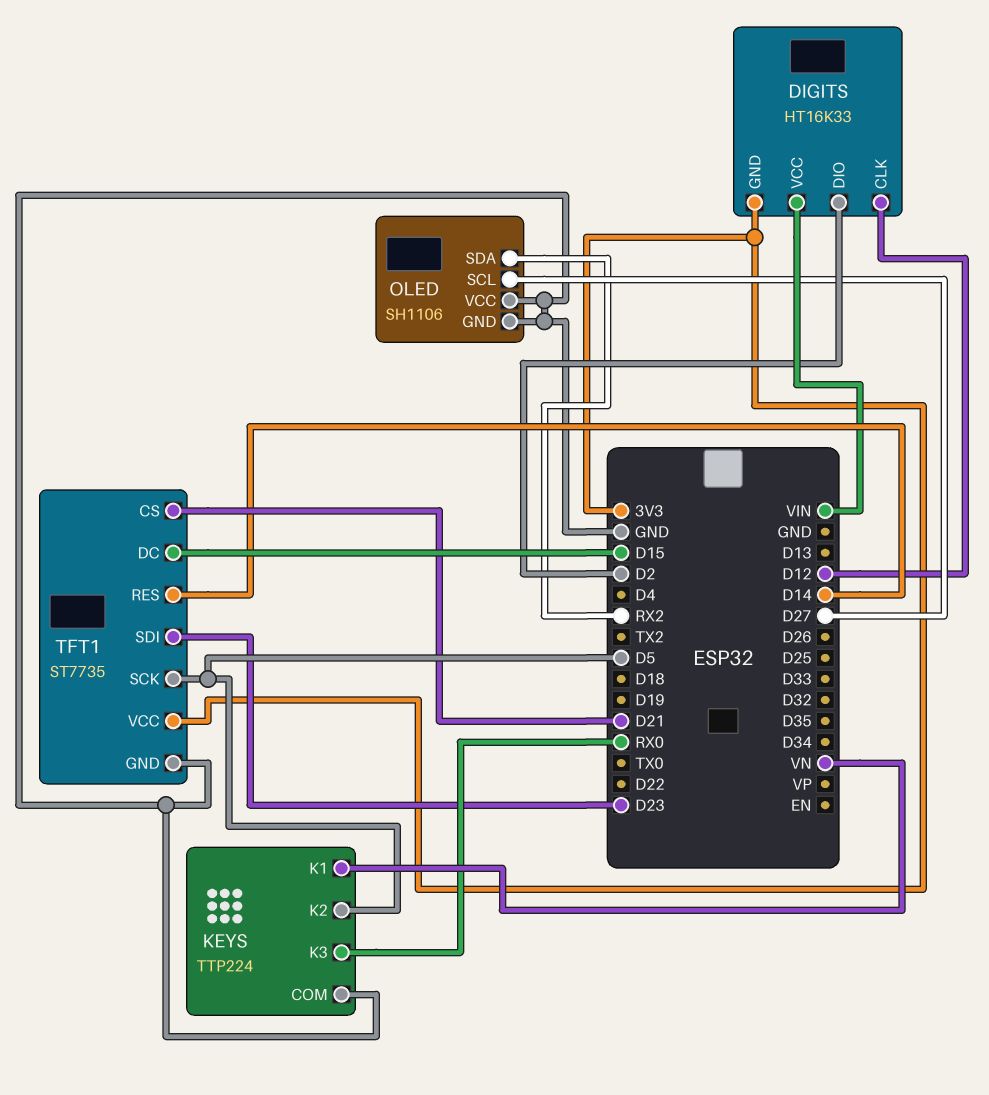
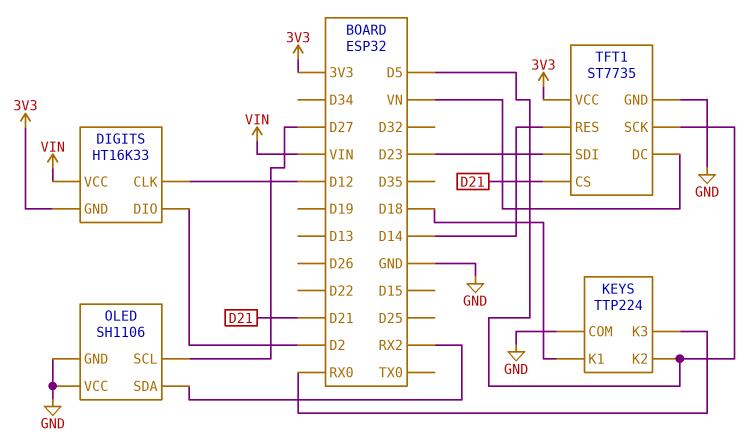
KEYS pin K1: VN -> D18
TFT1 pin DC: D15 -> VN

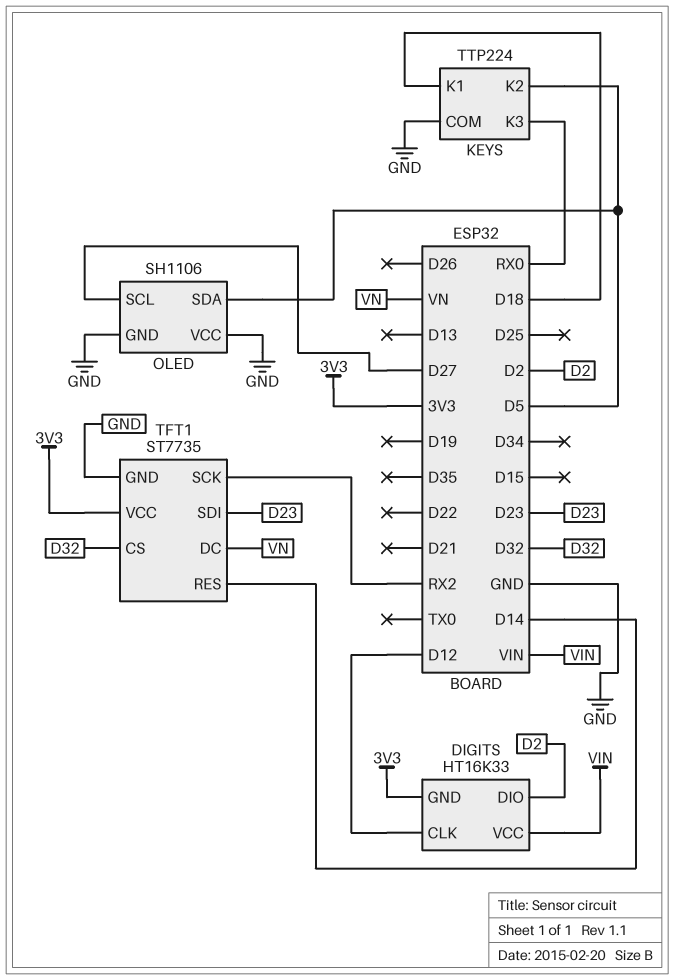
OLED pin SDA: RX2 -> D5
TFT1 pin CS: D21 -> D32
TFT1 pin SCK: D5 -> RX2

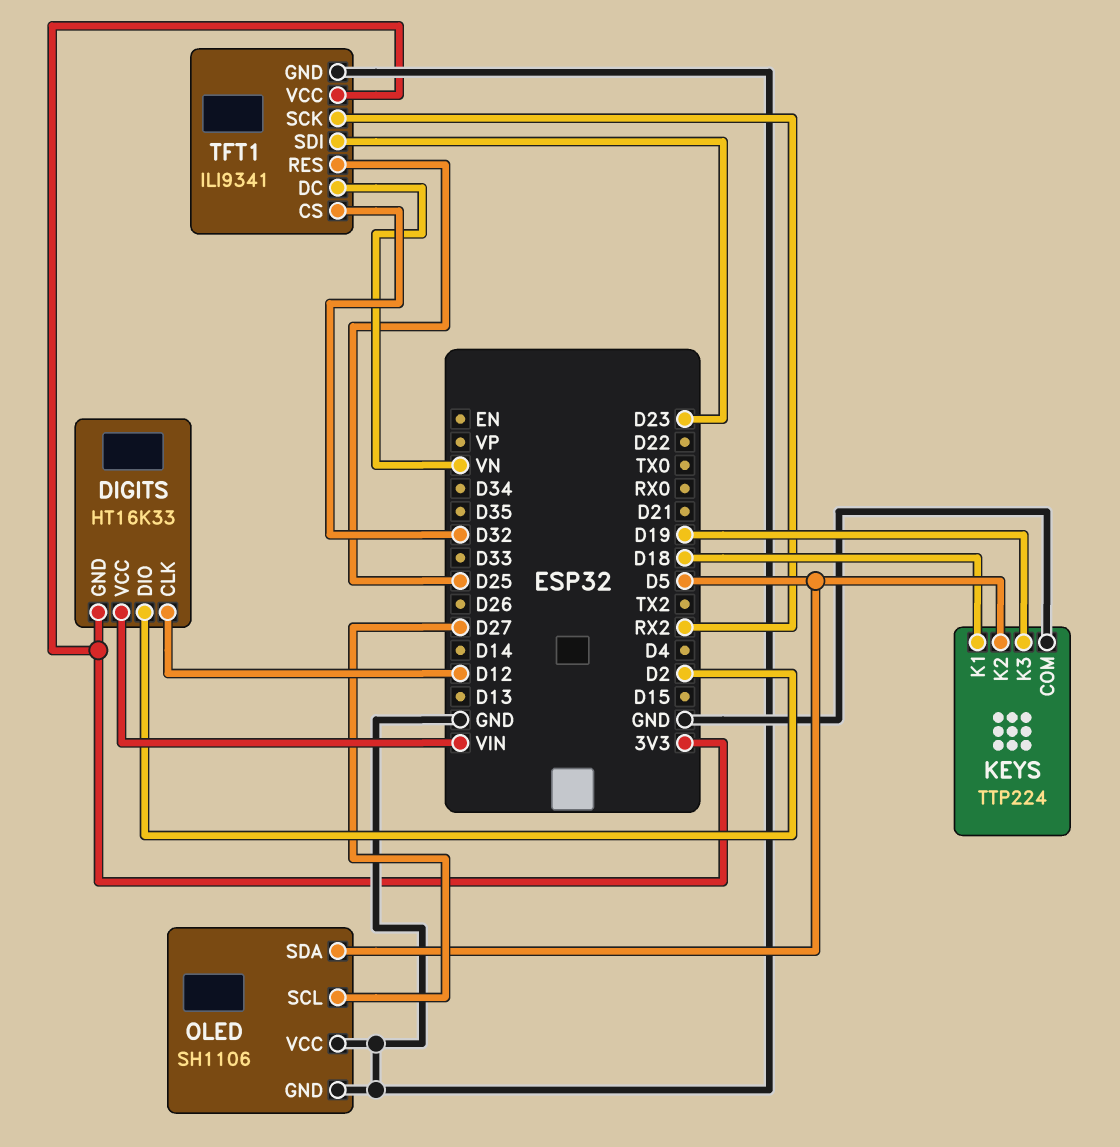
KEYS pin K3: RX0 -> D19
TFT1: ST7735 -> ILI9341
TFT1 pin RES: D14 -> D25

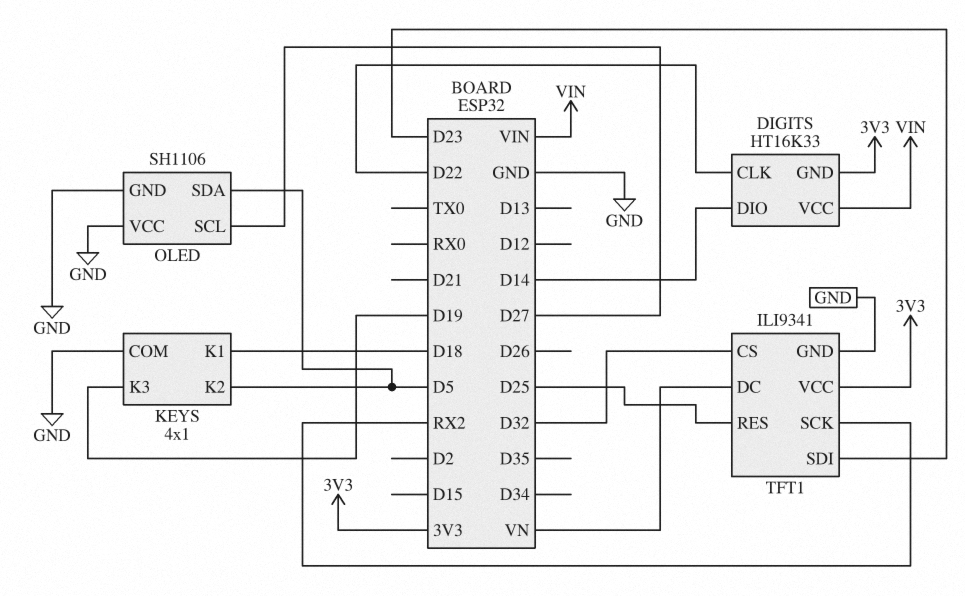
DIGITS pin CLK: D12 -> D22
DIGITS pin DIO: D2 -> D14
KEYS: TTP224 -> 4x1

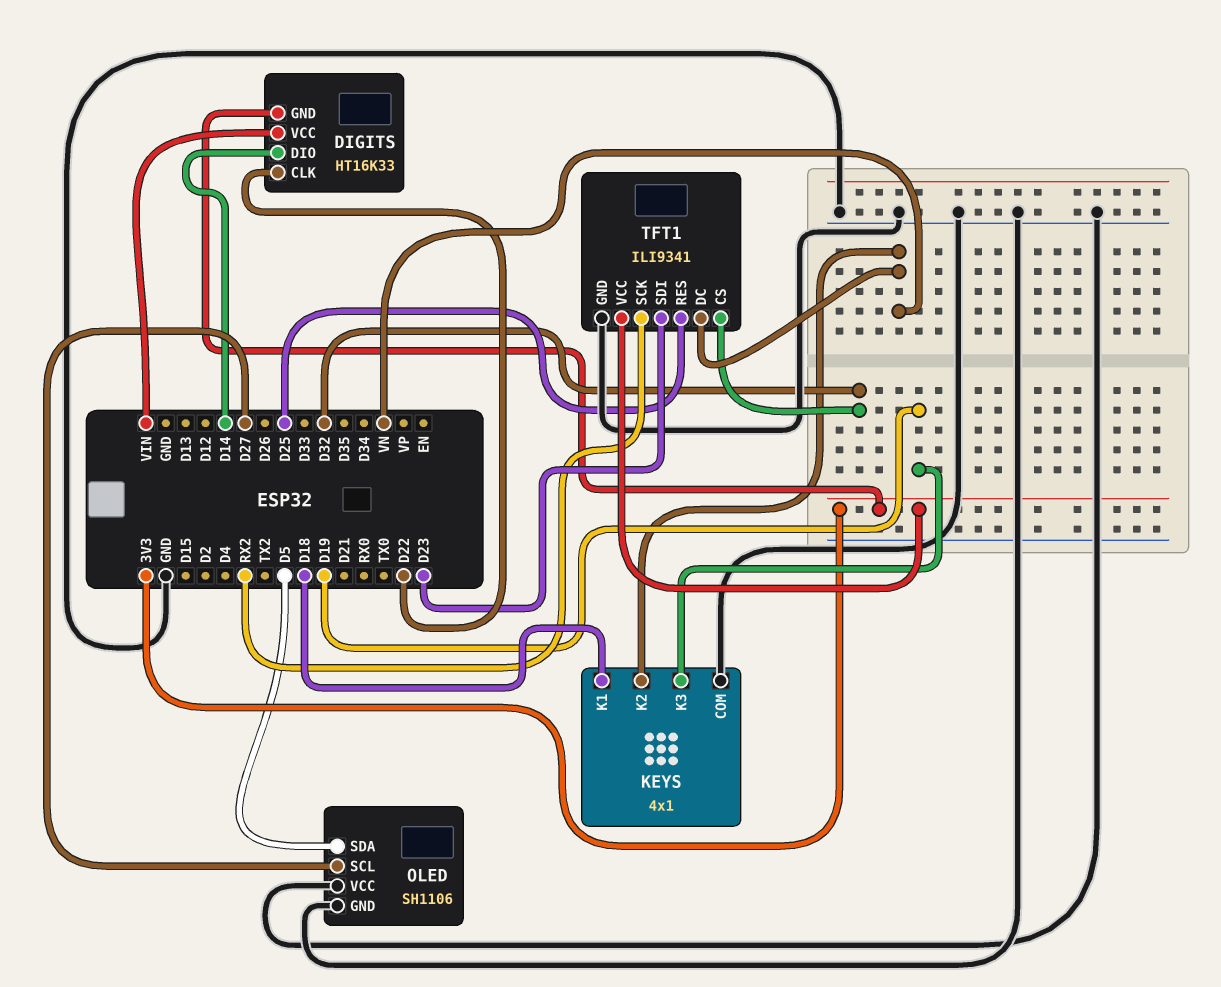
KEYS pin K2: D5 -> VN

